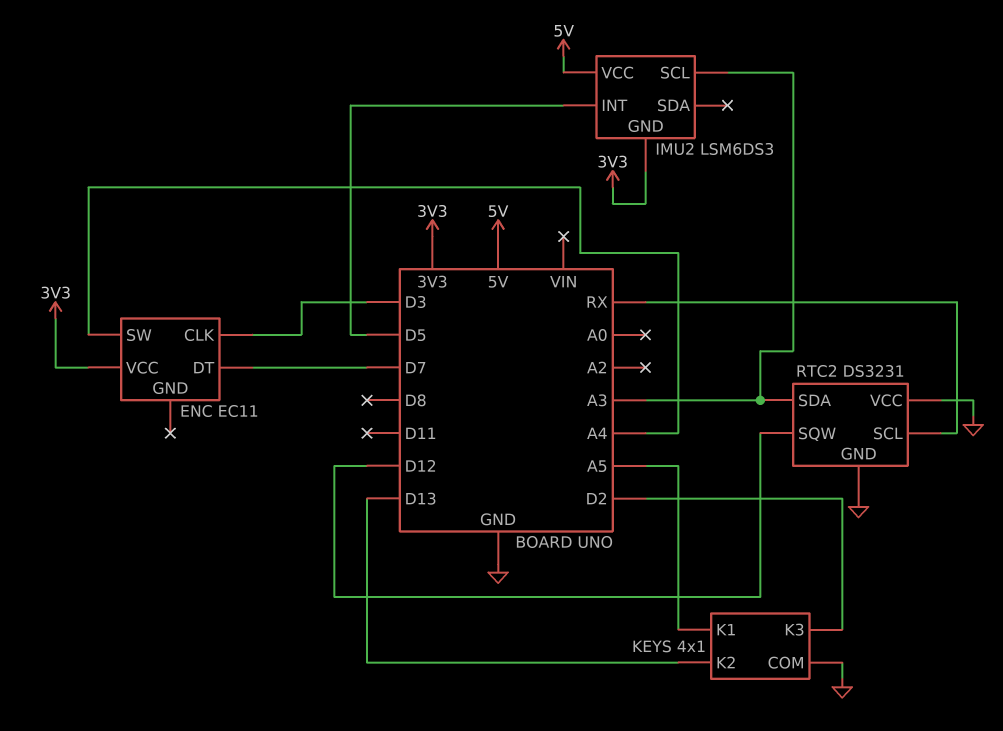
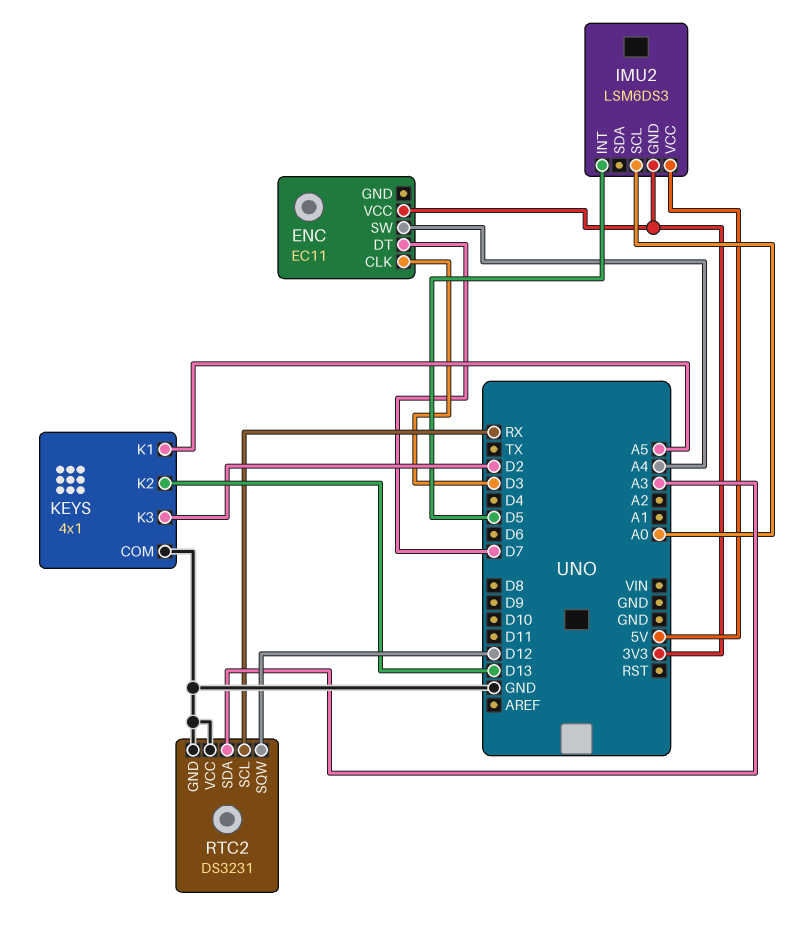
IMU2 pin SCL: A3 -> A0

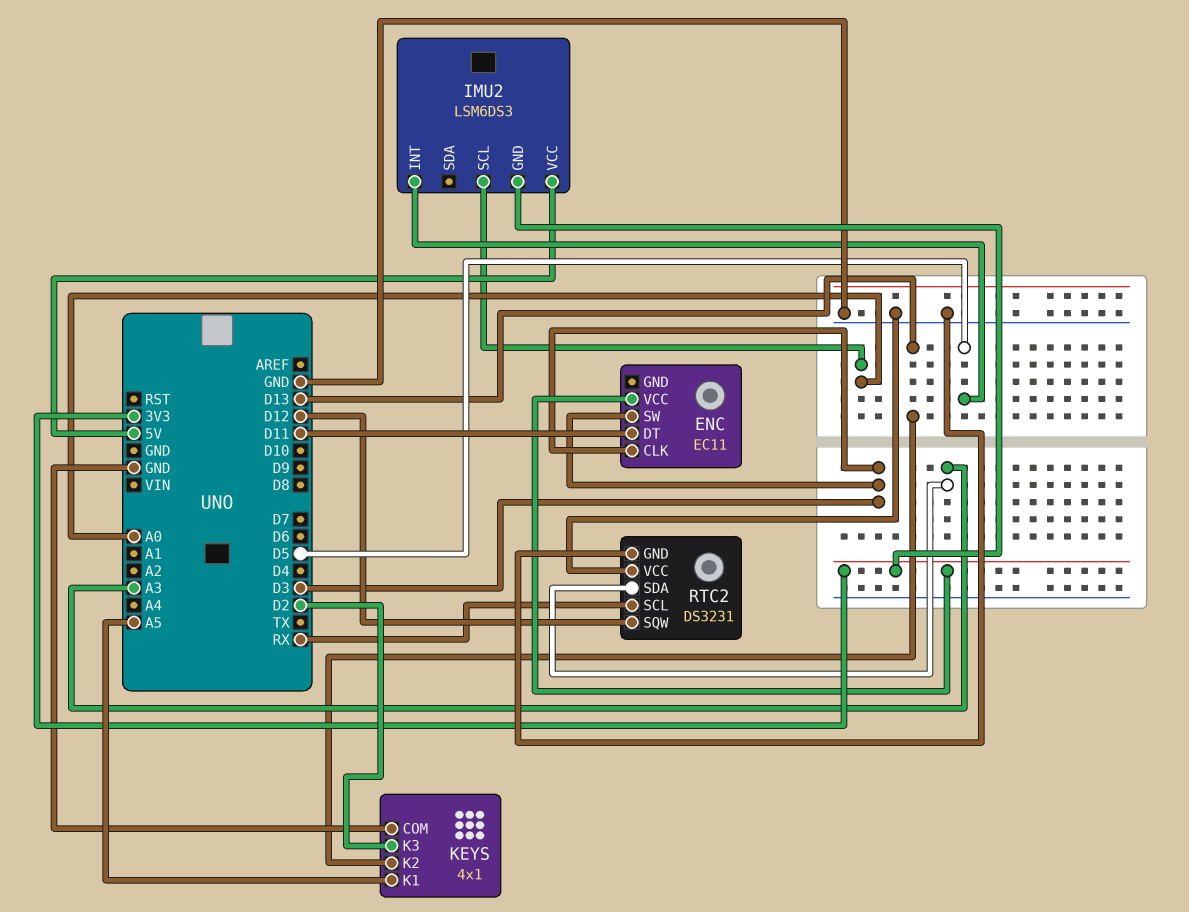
ENC pin DT: D7 -> D11
ENC pin SW: A4 -> D3

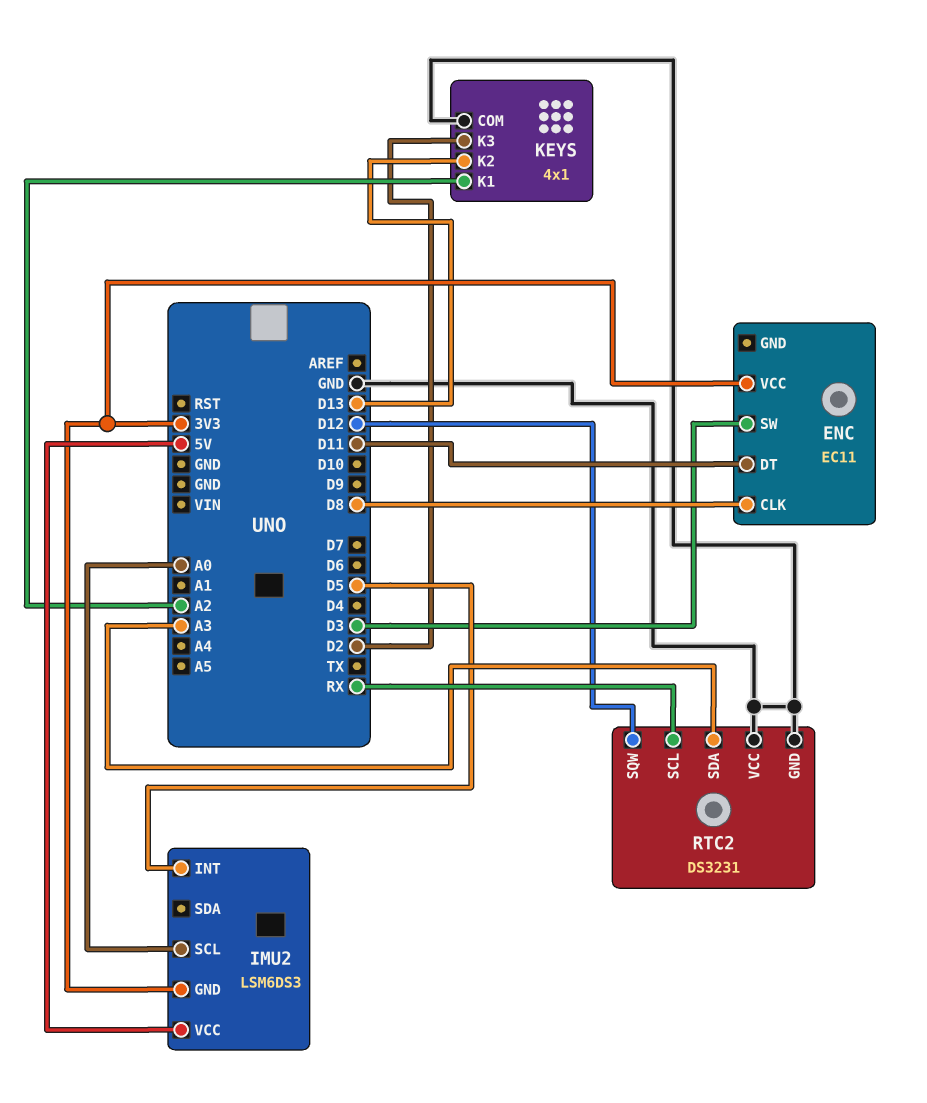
ENC pin CLK: D3 -> D8
KEYS pin K1: A5 -> A2

